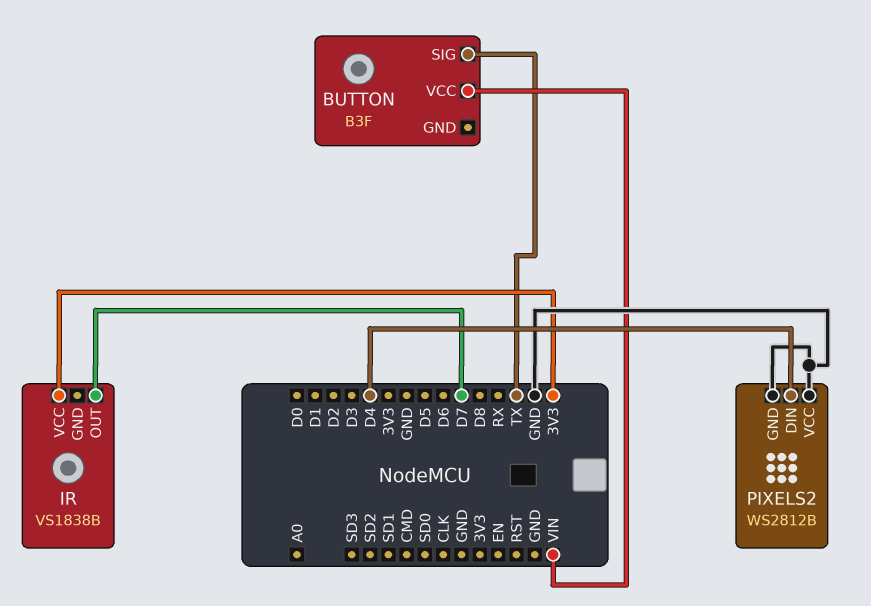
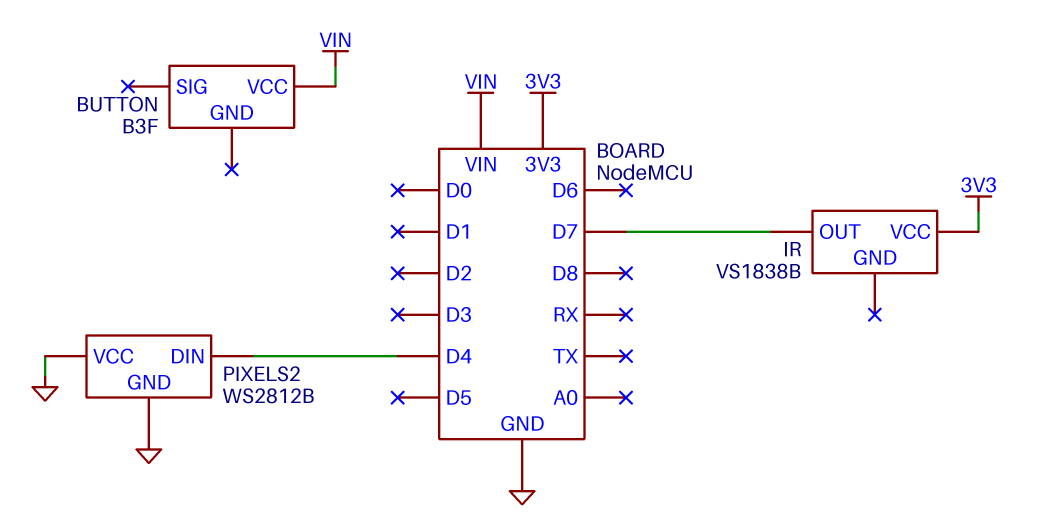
BUTTON pin SIG: TX -> none

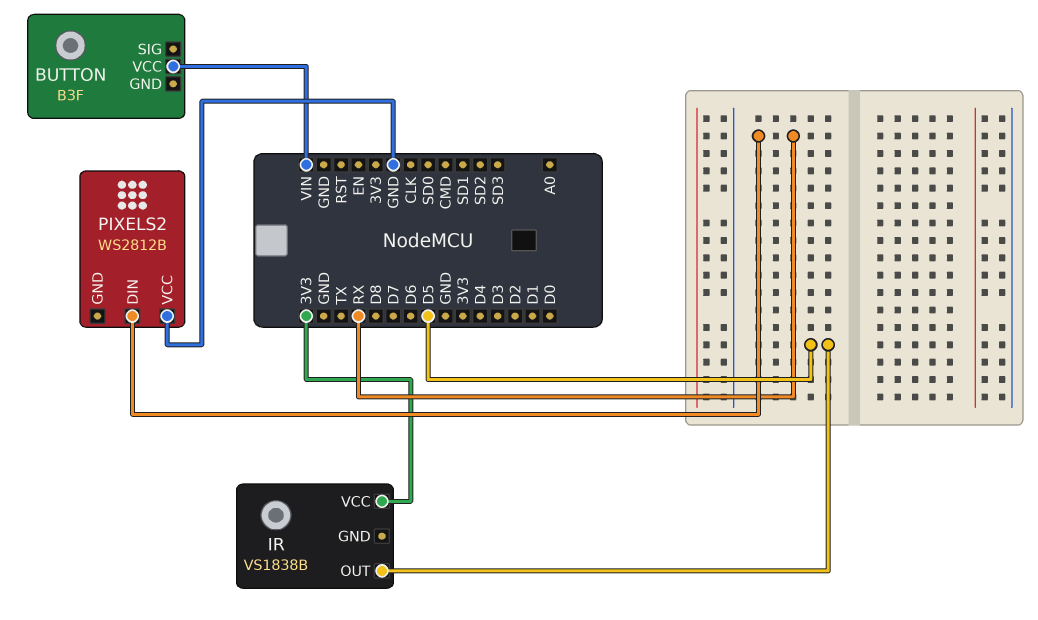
IR pin OUT: D7 -> D5
PIXELS2 pin DIN: D4 -> RX
PIXELS2 pin GND: GND -> none

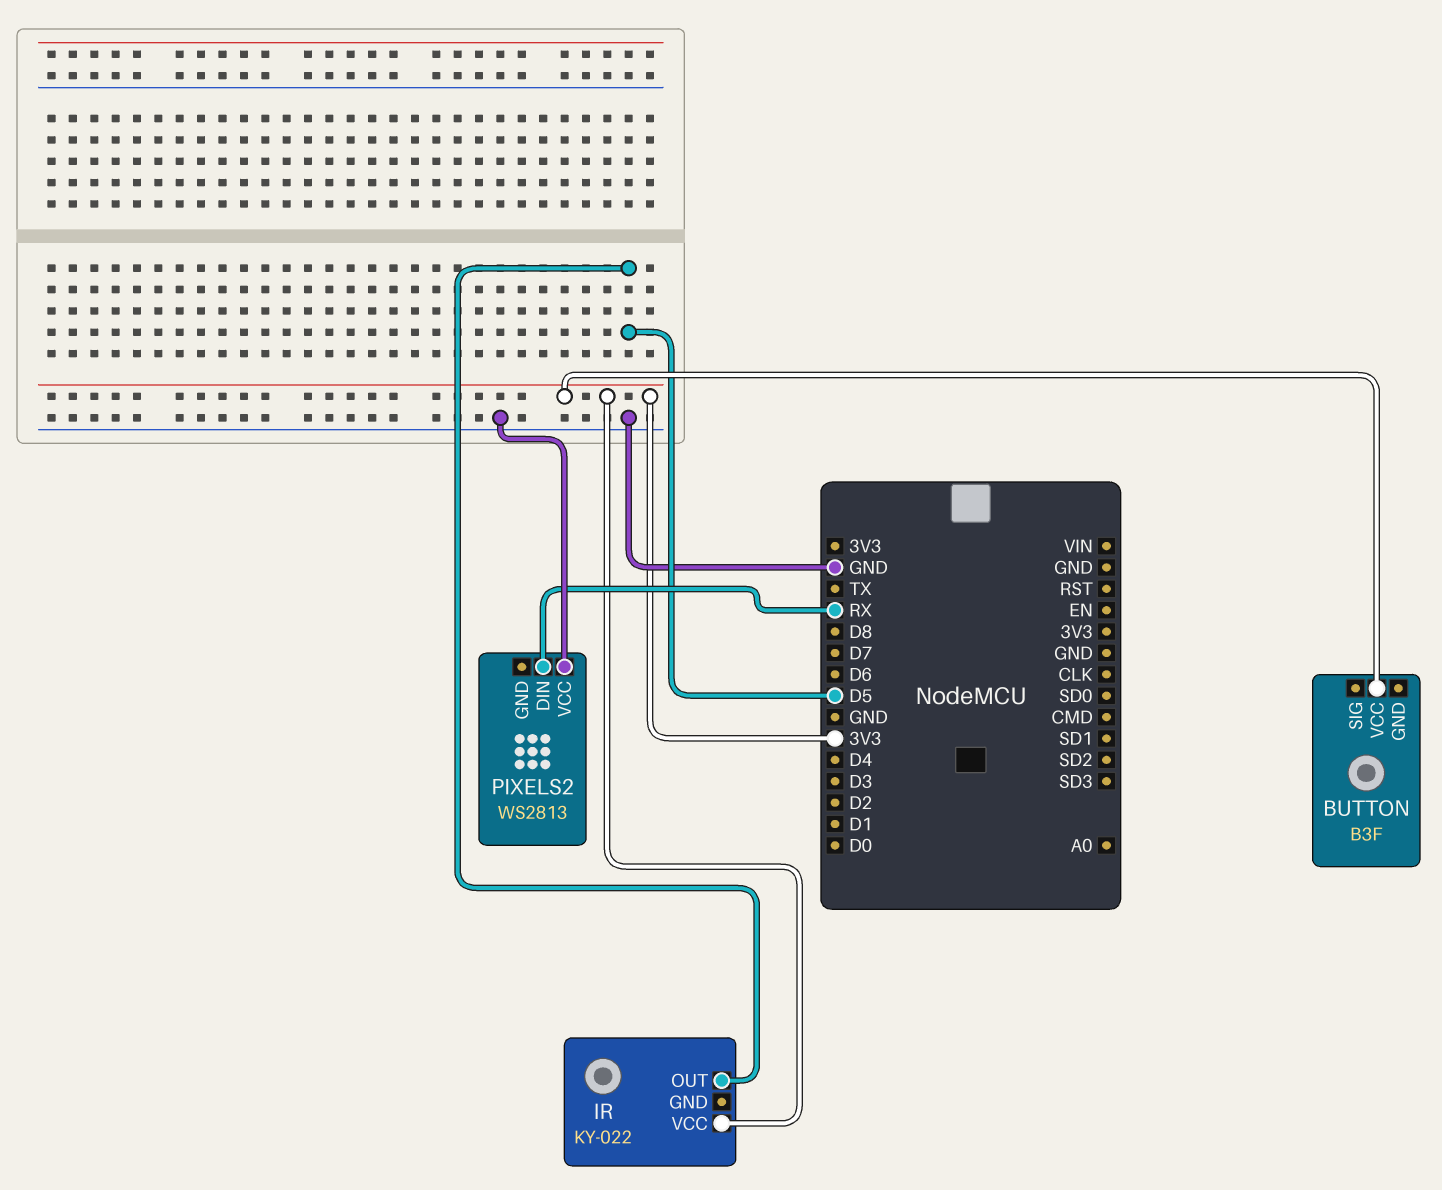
BUTTON pin VCC: VIN -> 3V3
IR: VS1838B -> KY-022
PIXELS2: WS2812B -> WS2813

